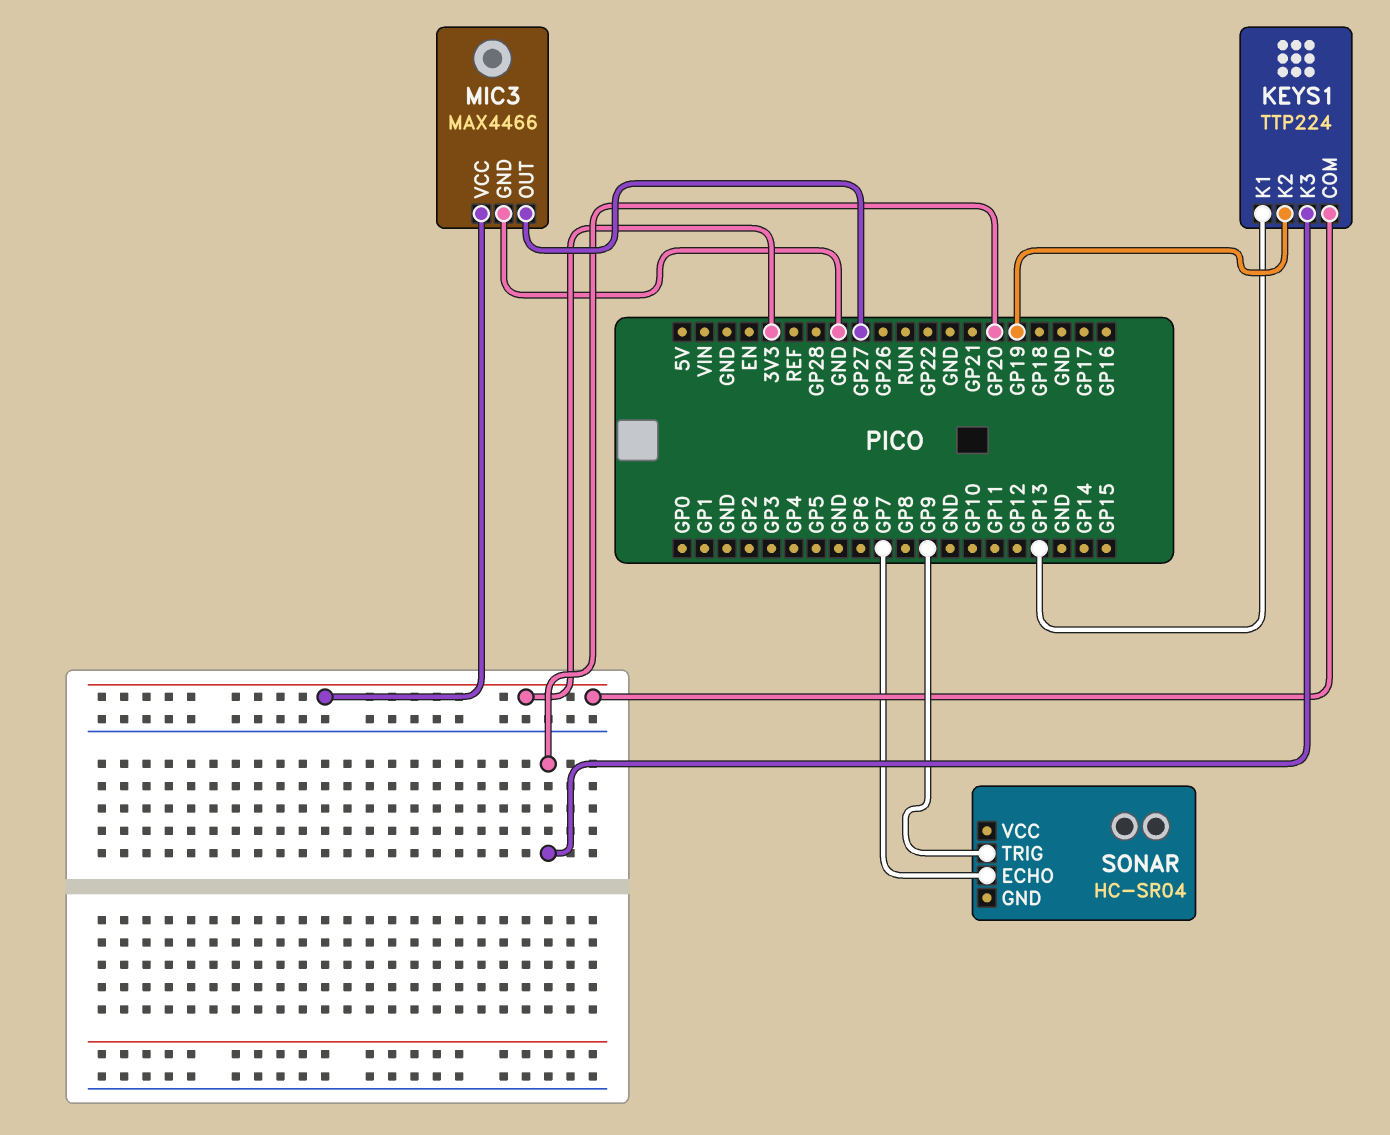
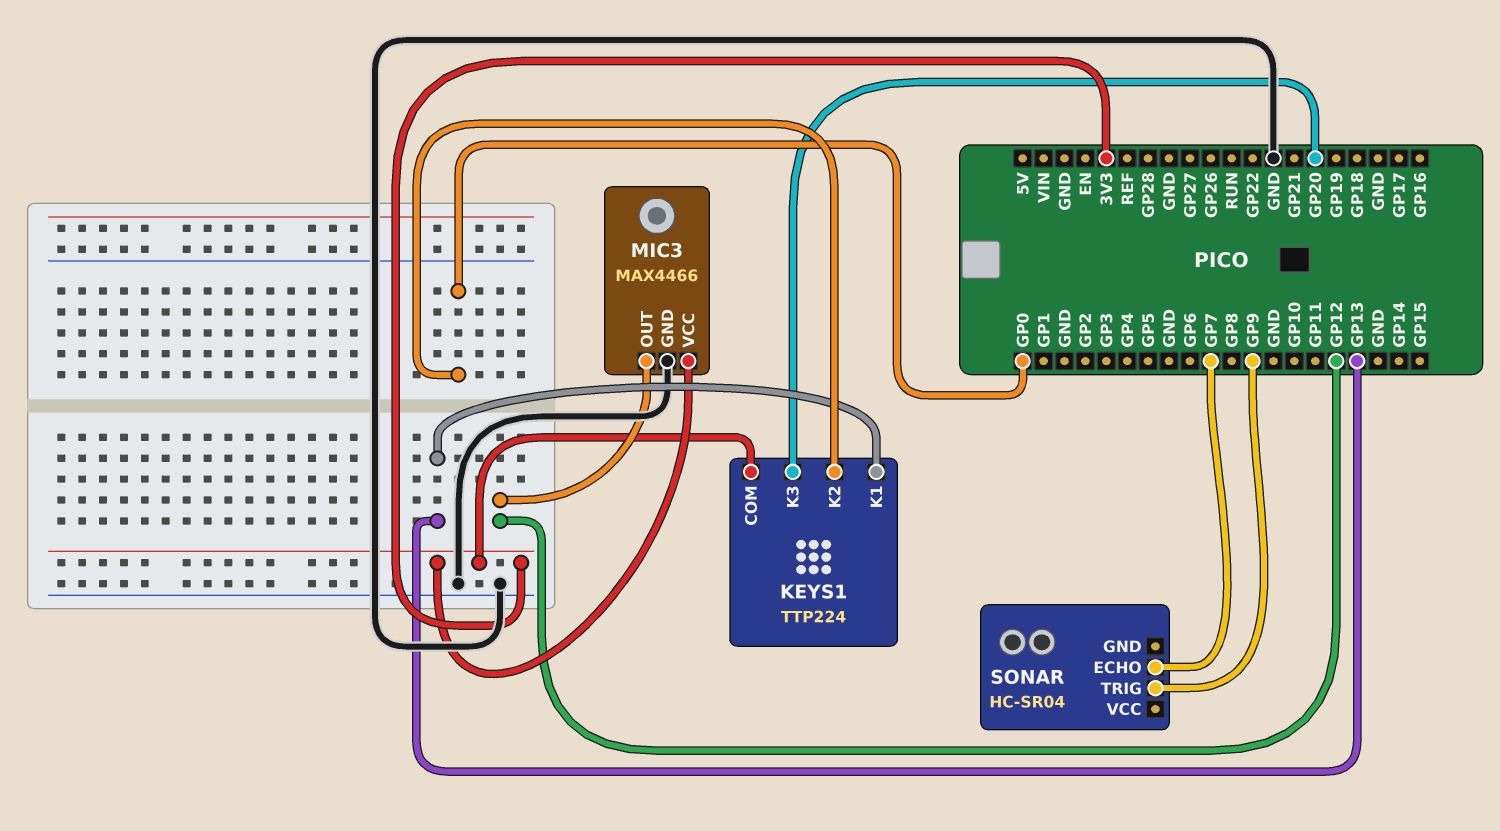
KEYS1 pin K2: GP19 -> GP0
MIC3 pin OUT: GP27 -> GP12

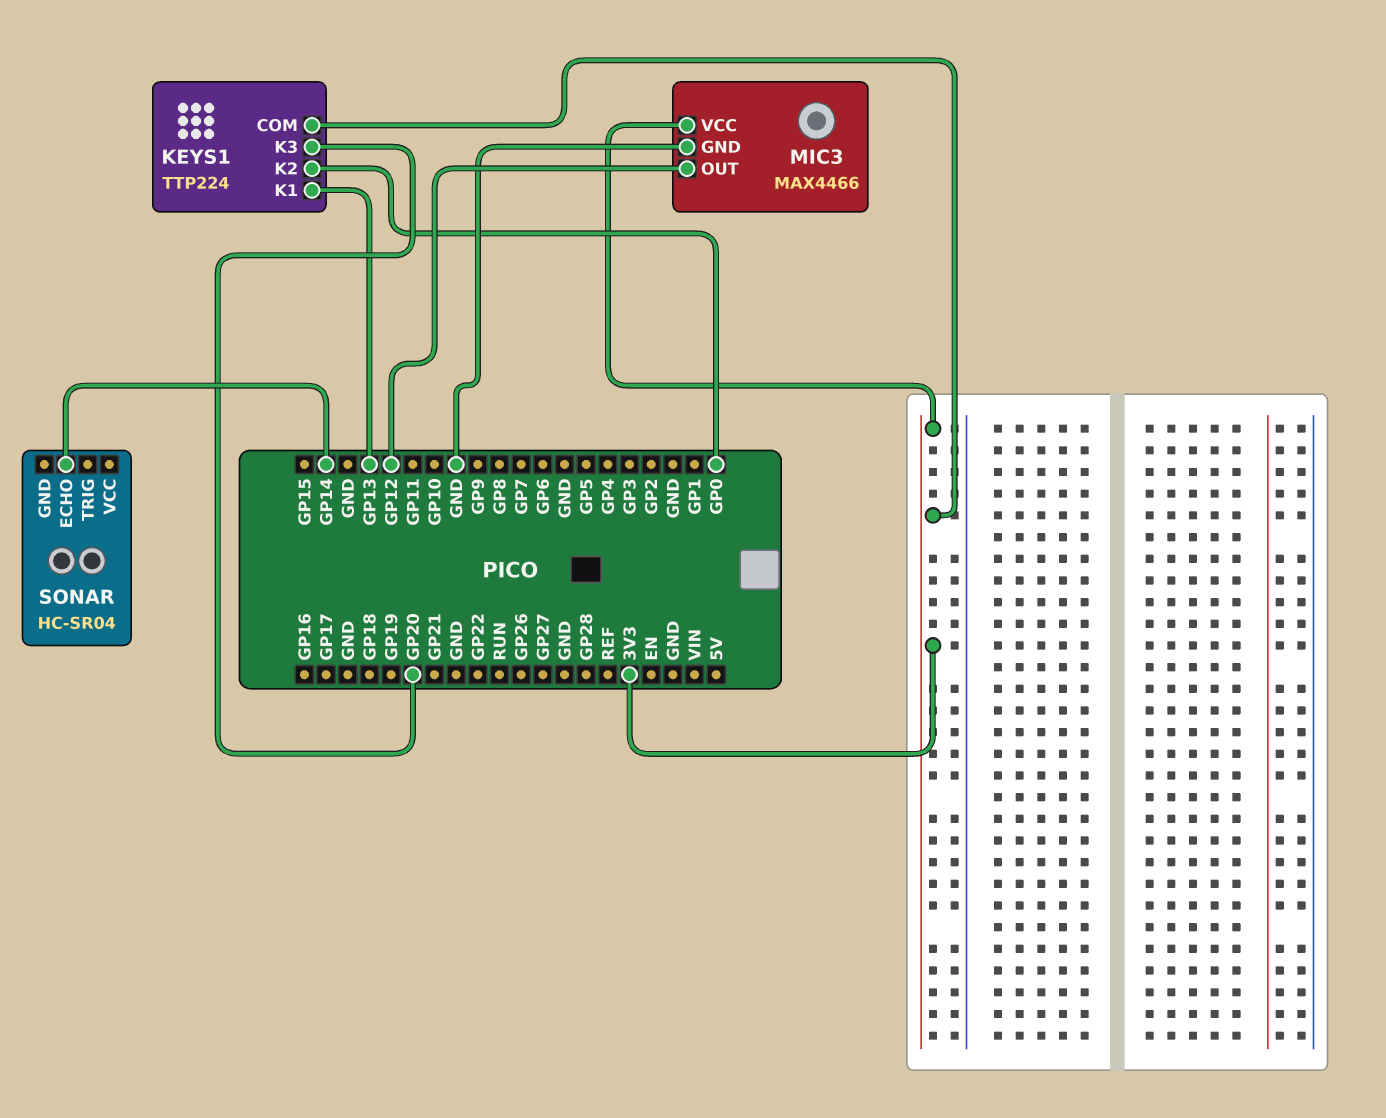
SONAR pin ECHO: GP7 -> GP14
SONAR pin TRIG: GP9 -> none

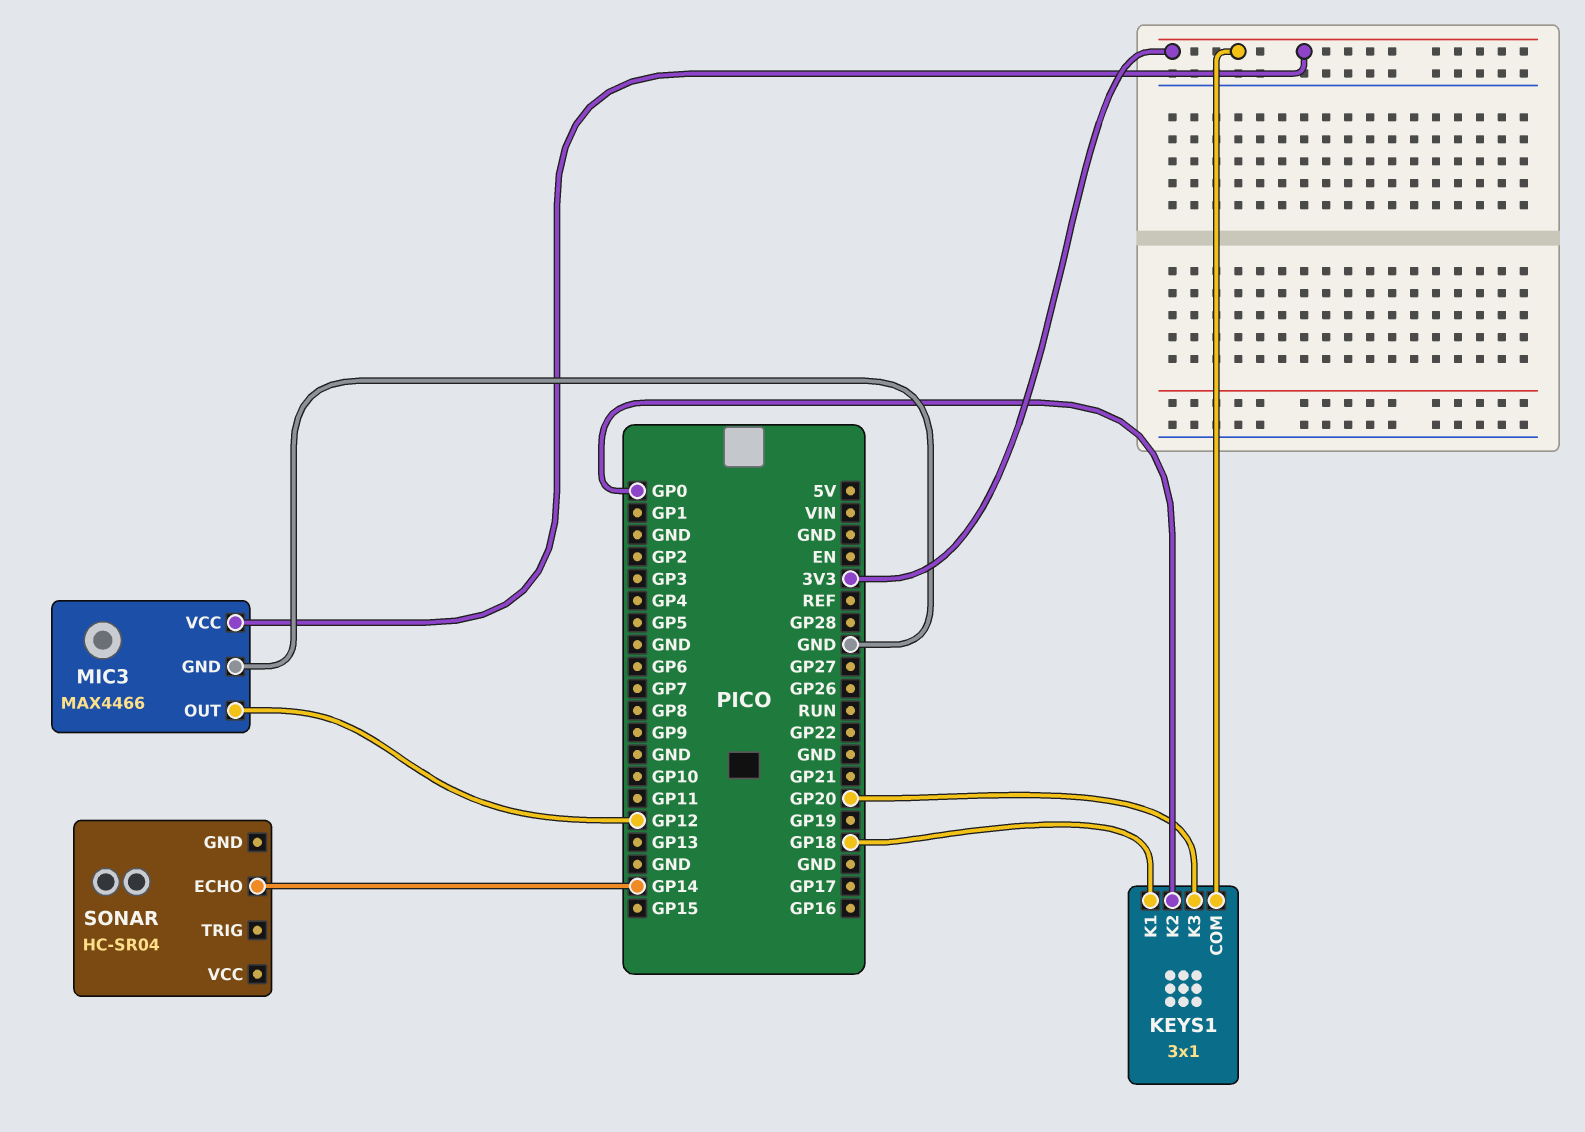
KEYS1: TTP224 -> 3x1
KEYS1 pin K1: GP13 -> GP18

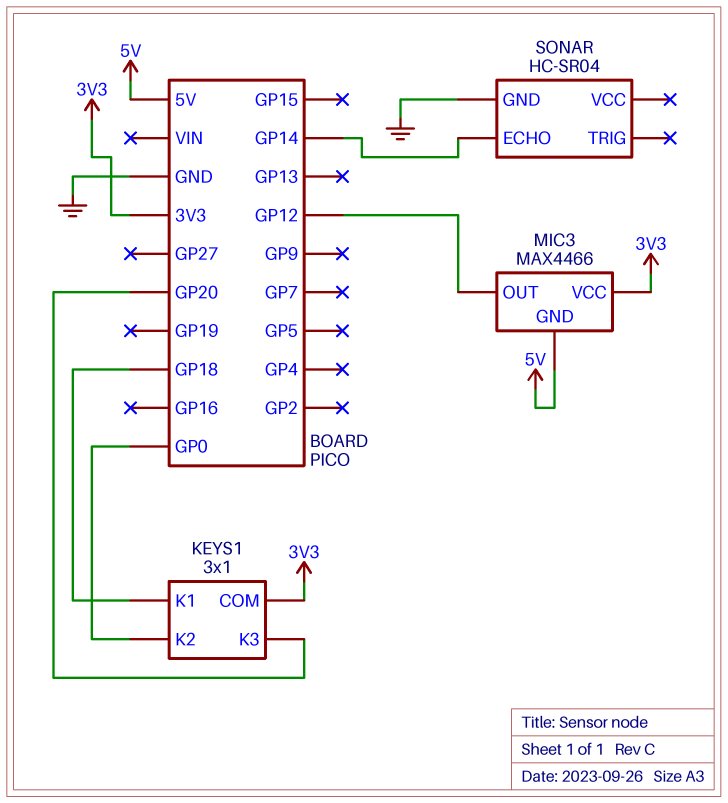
MIC3 pin GND: GND -> 5V
SONAR pin GND: none -> GND

